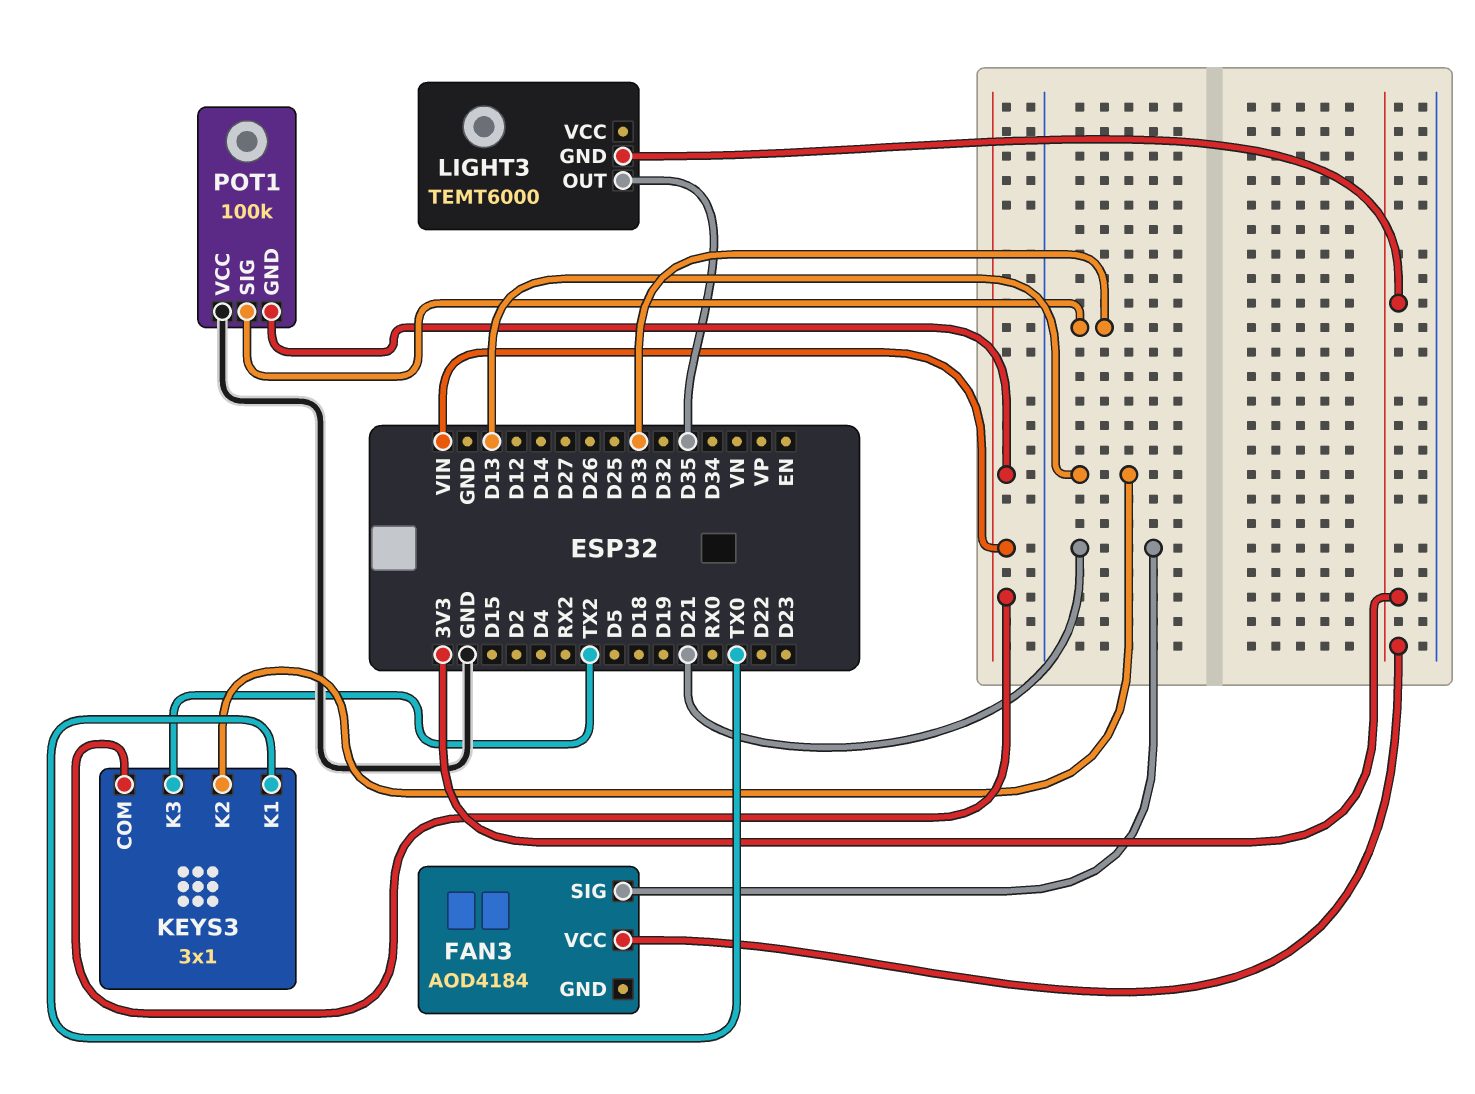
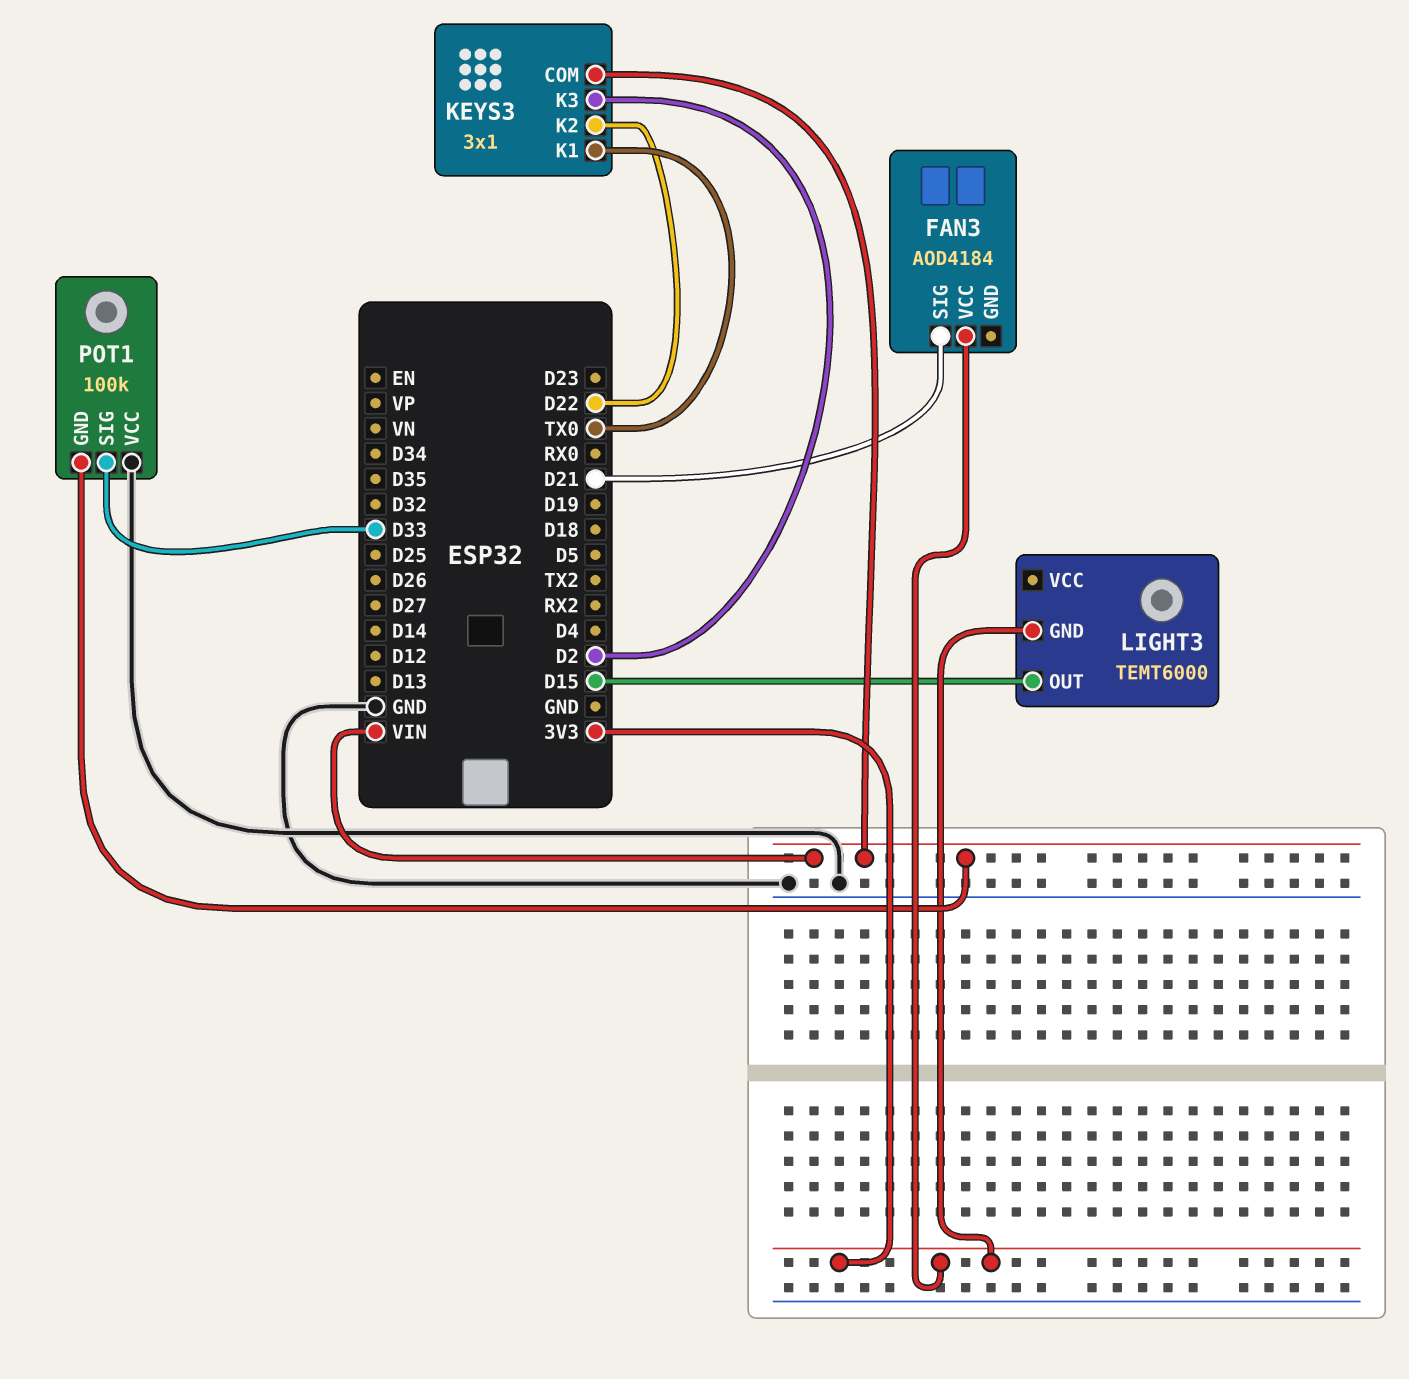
KEYS3 pin K2: D13 -> D22
KEYS3 pin K3: TX2 -> D2
LIGHT3 pin OUT: D35 -> D15

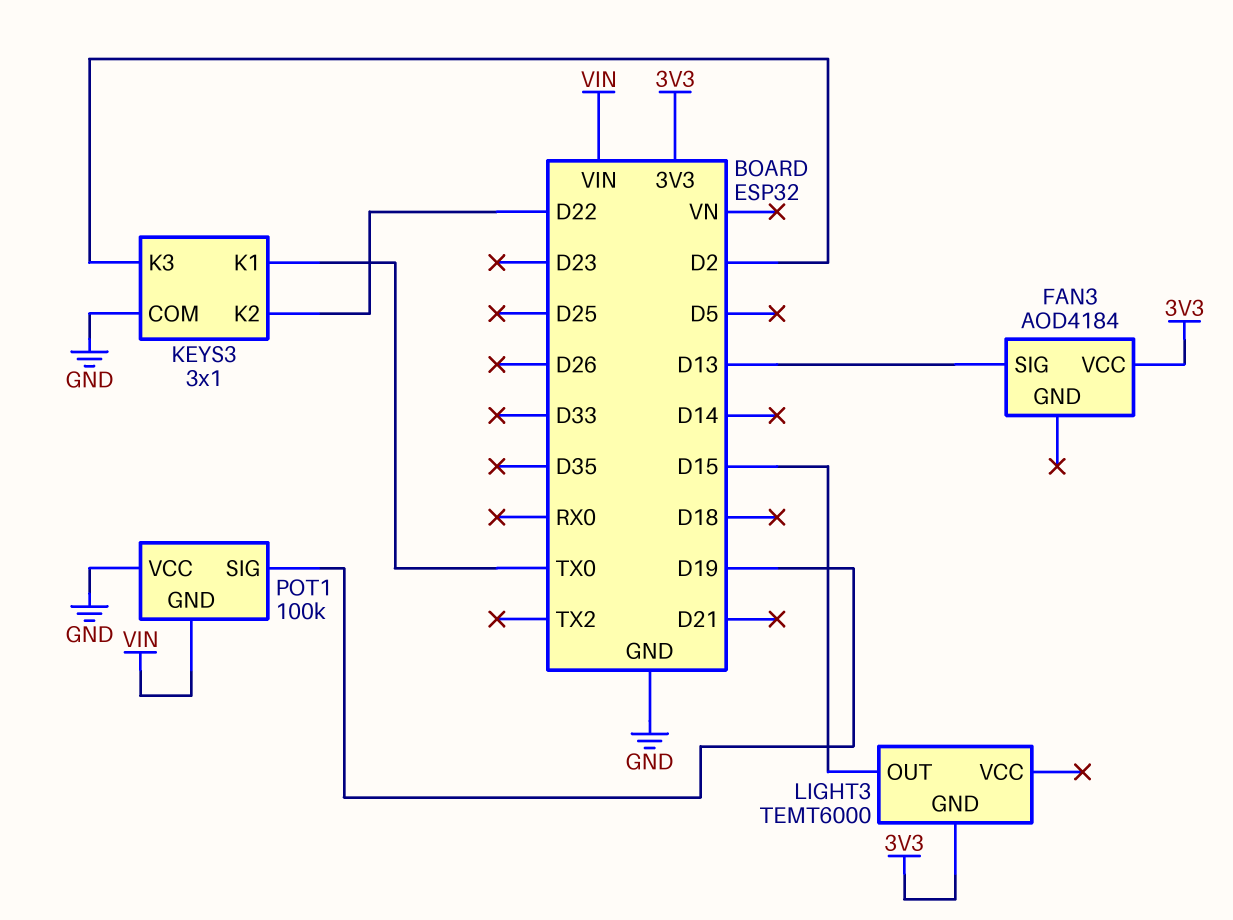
FAN3 pin SIG: D21 -> D13
KEYS3 pin COM: VIN -> GND
POT1 pin SIG: D33 -> D19

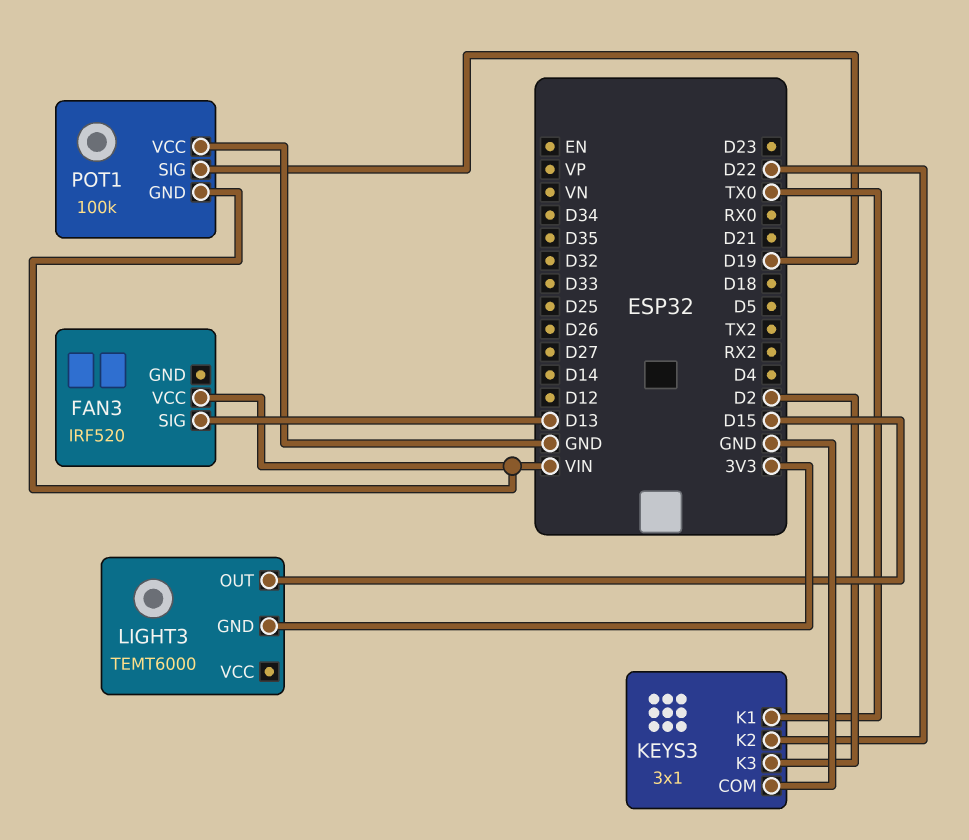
FAN3: AOD4184 -> IRF520
FAN3 pin VCC: 3V3 -> VIN

